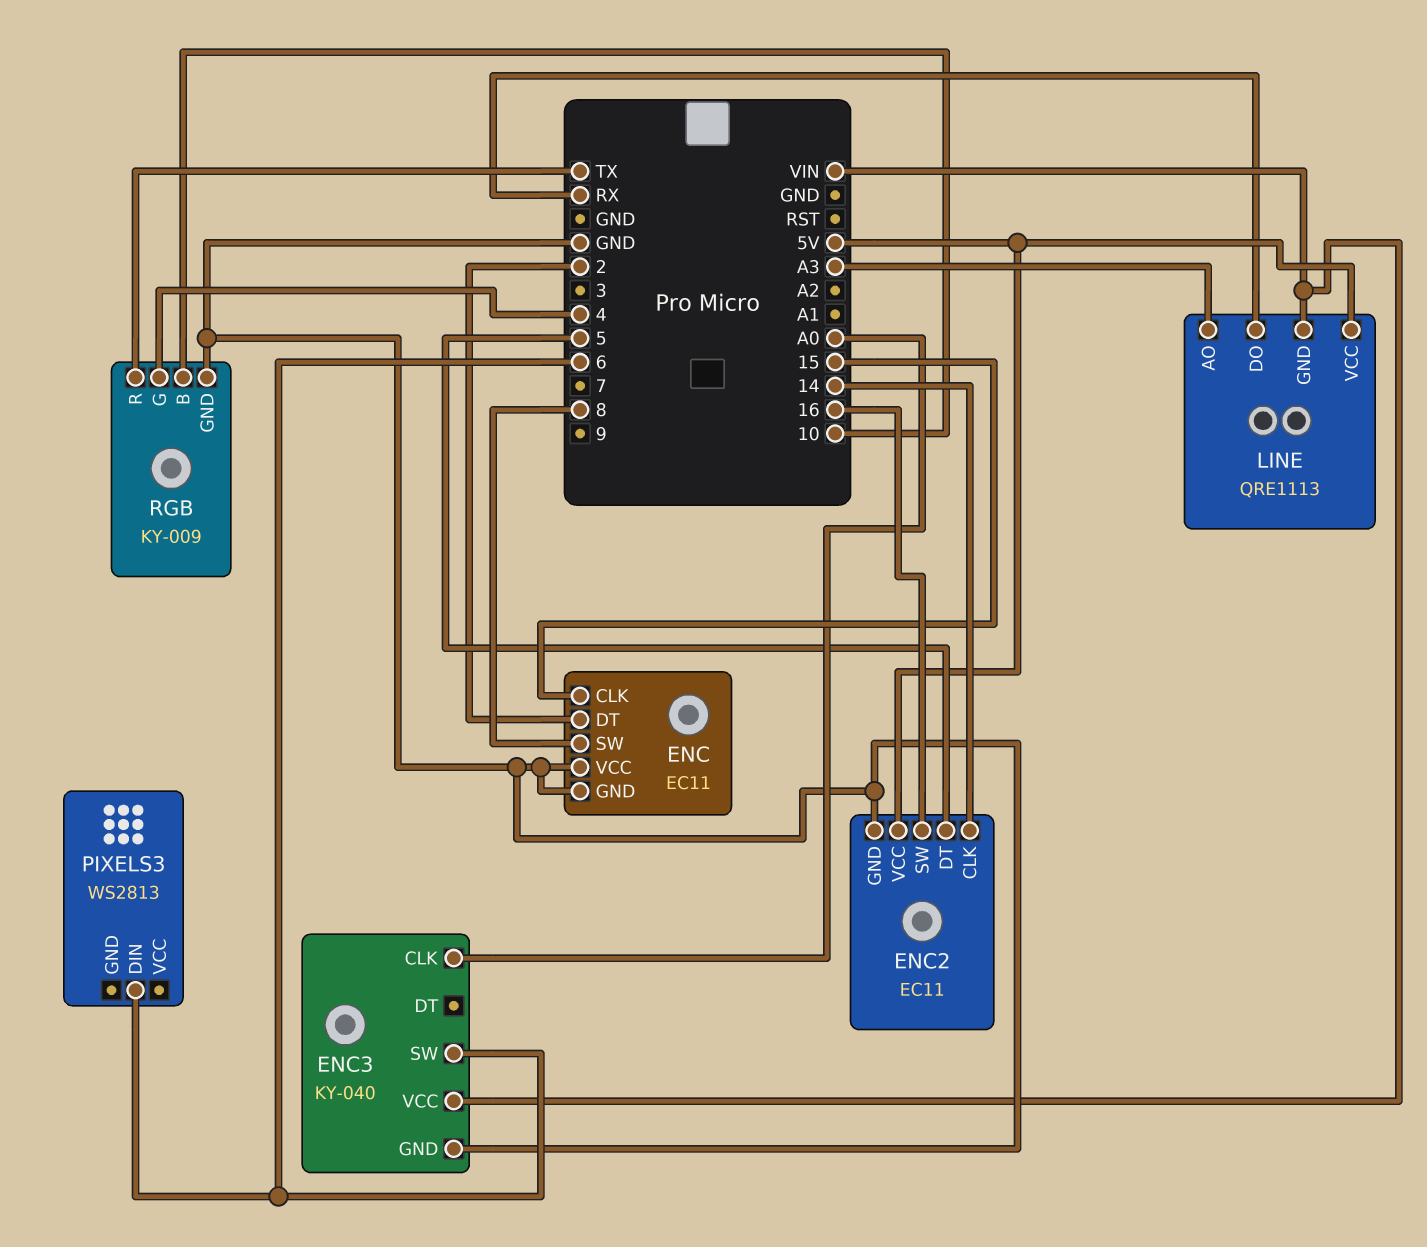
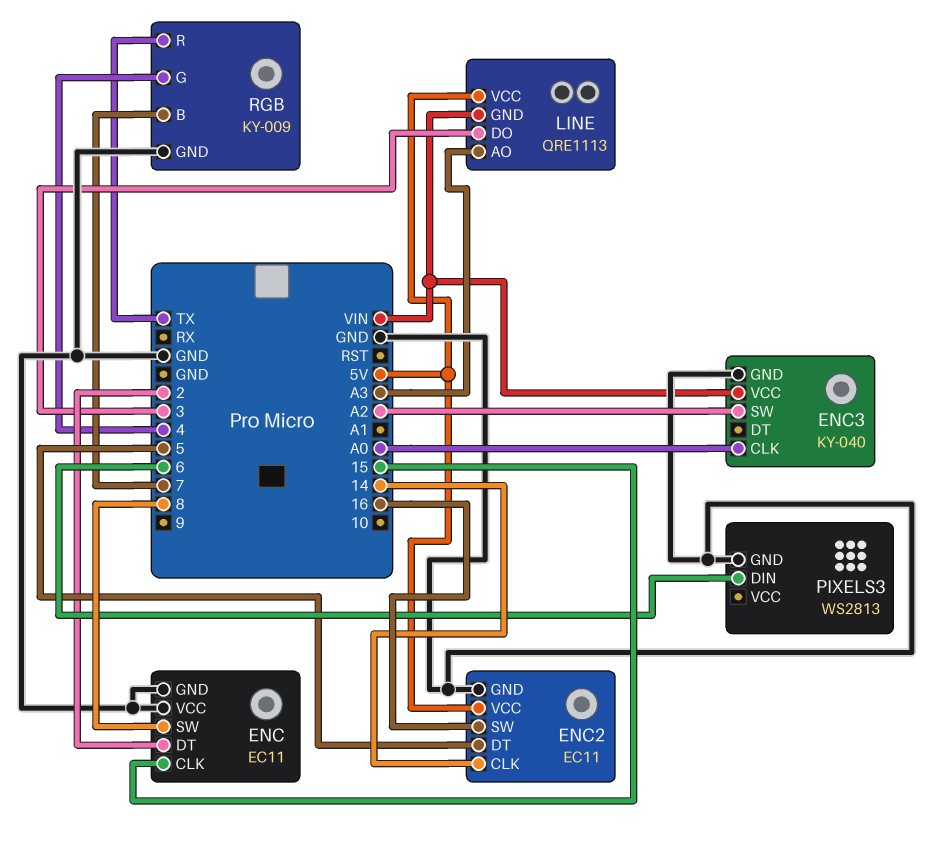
ENC3 pin SW: 6 -> A2
LINE pin DO: RX -> 3
PIXELS3 pin GND: none -> GND
RGB pin B: 10 -> 7

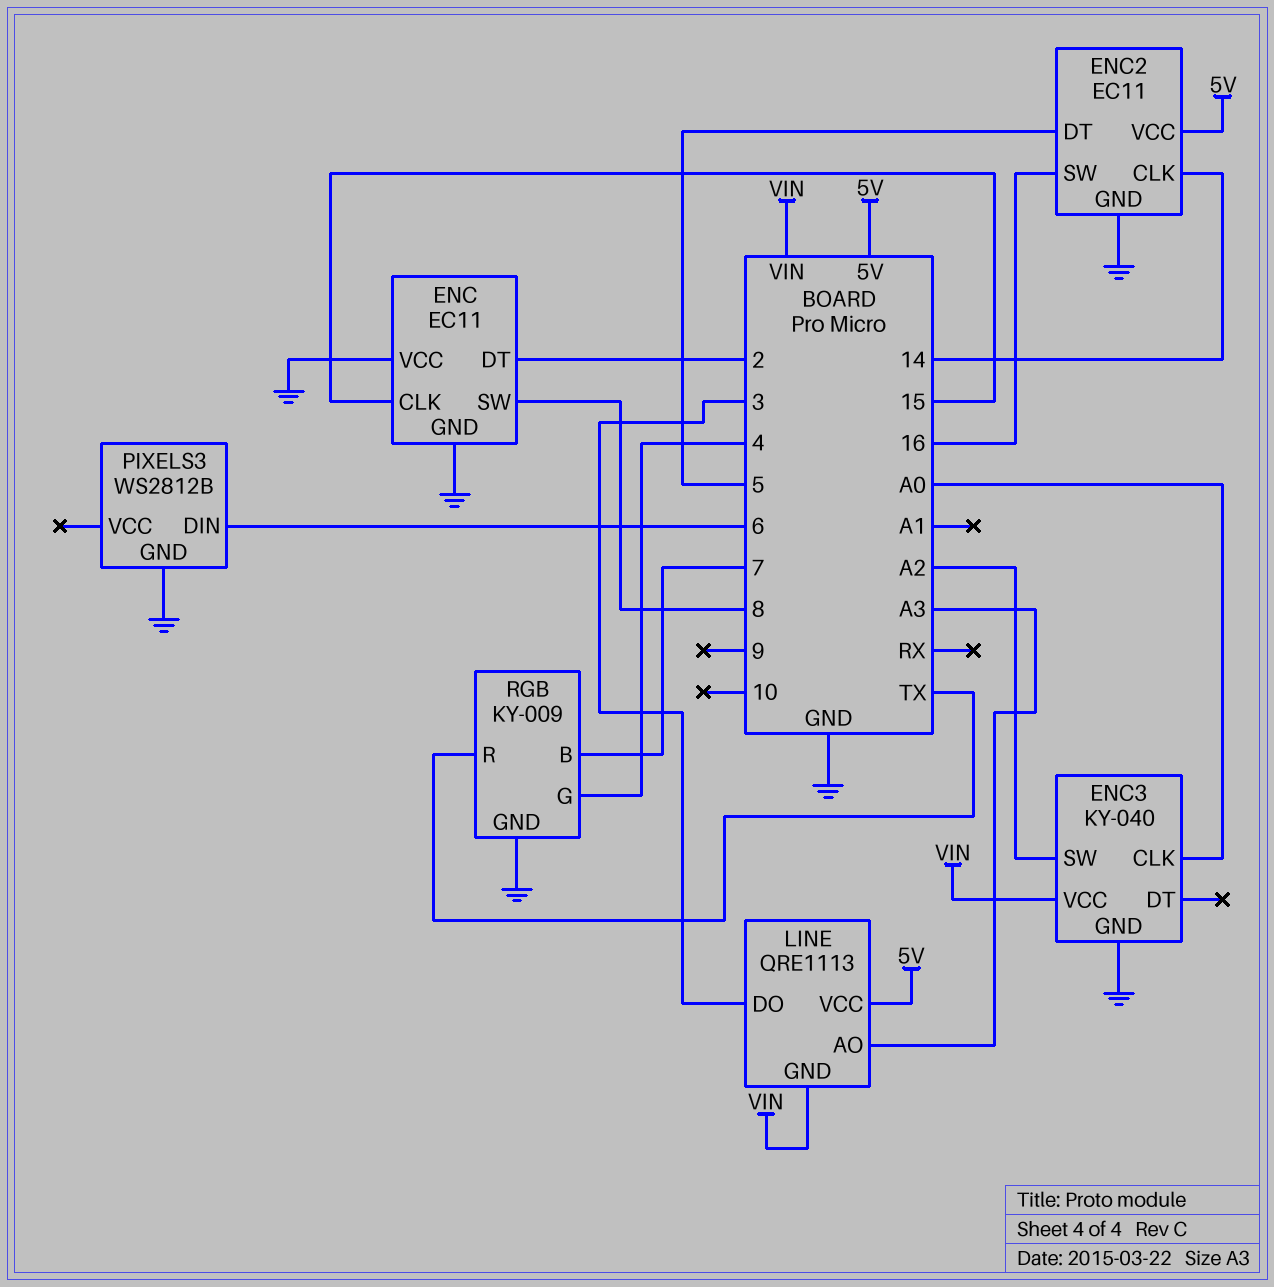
PIXELS3: WS2813 -> WS2812B

